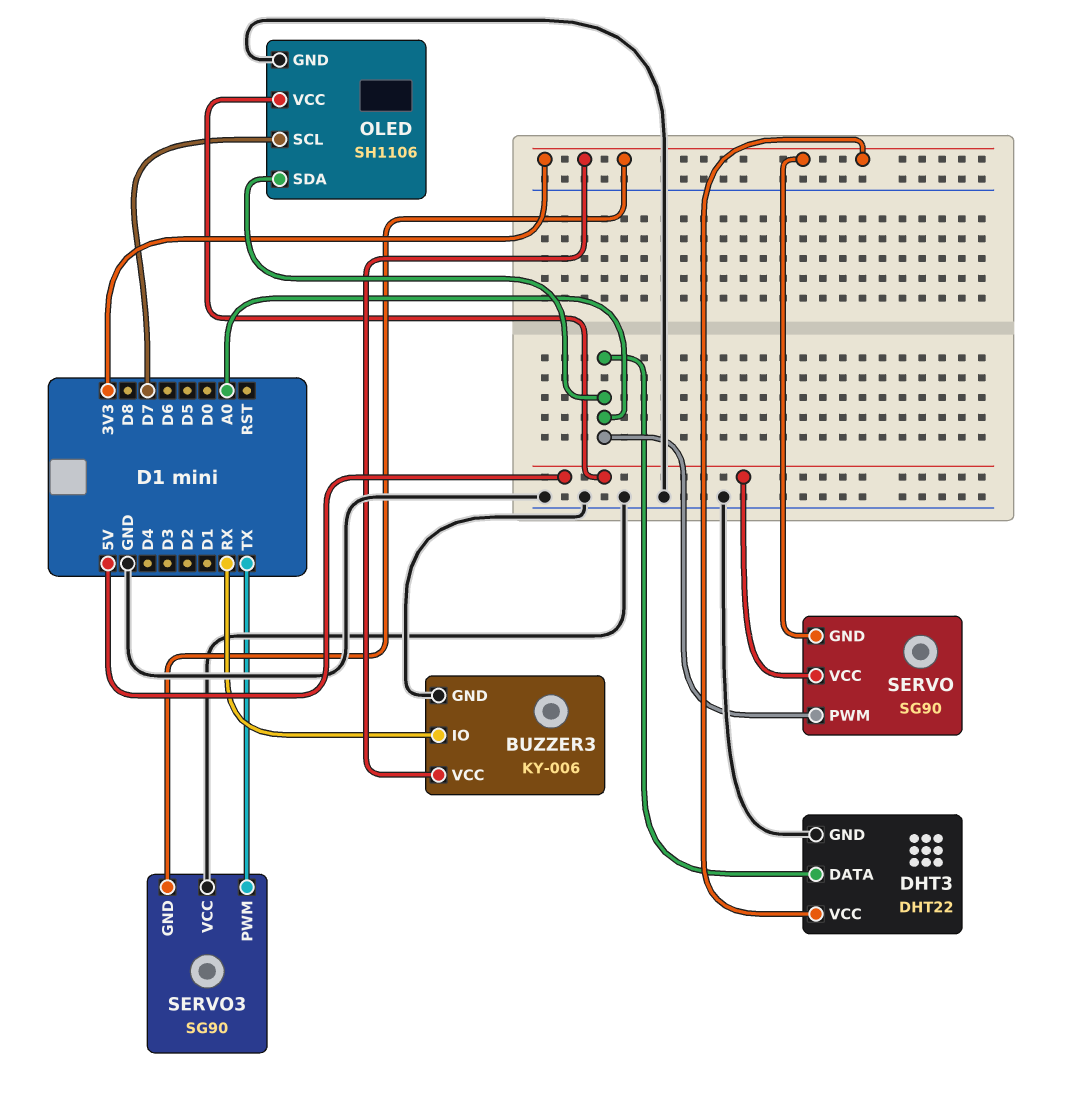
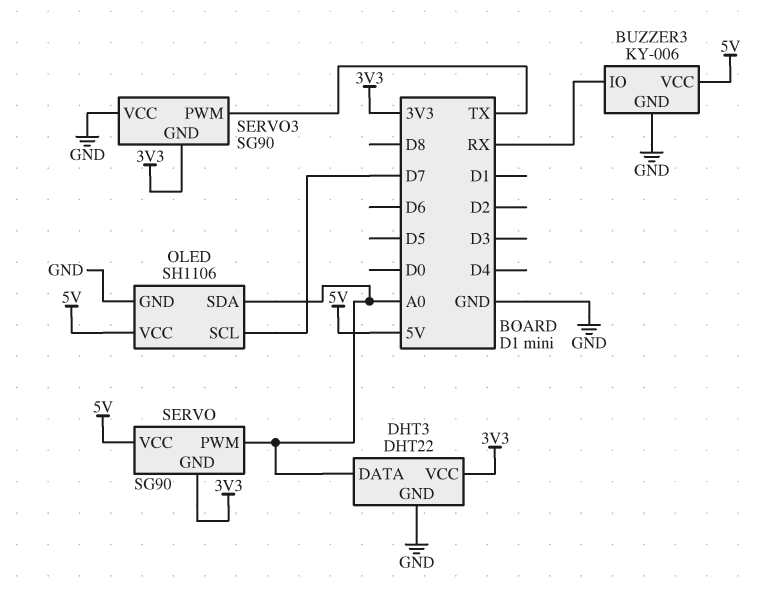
BUZZER3 pin VCC: 3V3 -> 5V

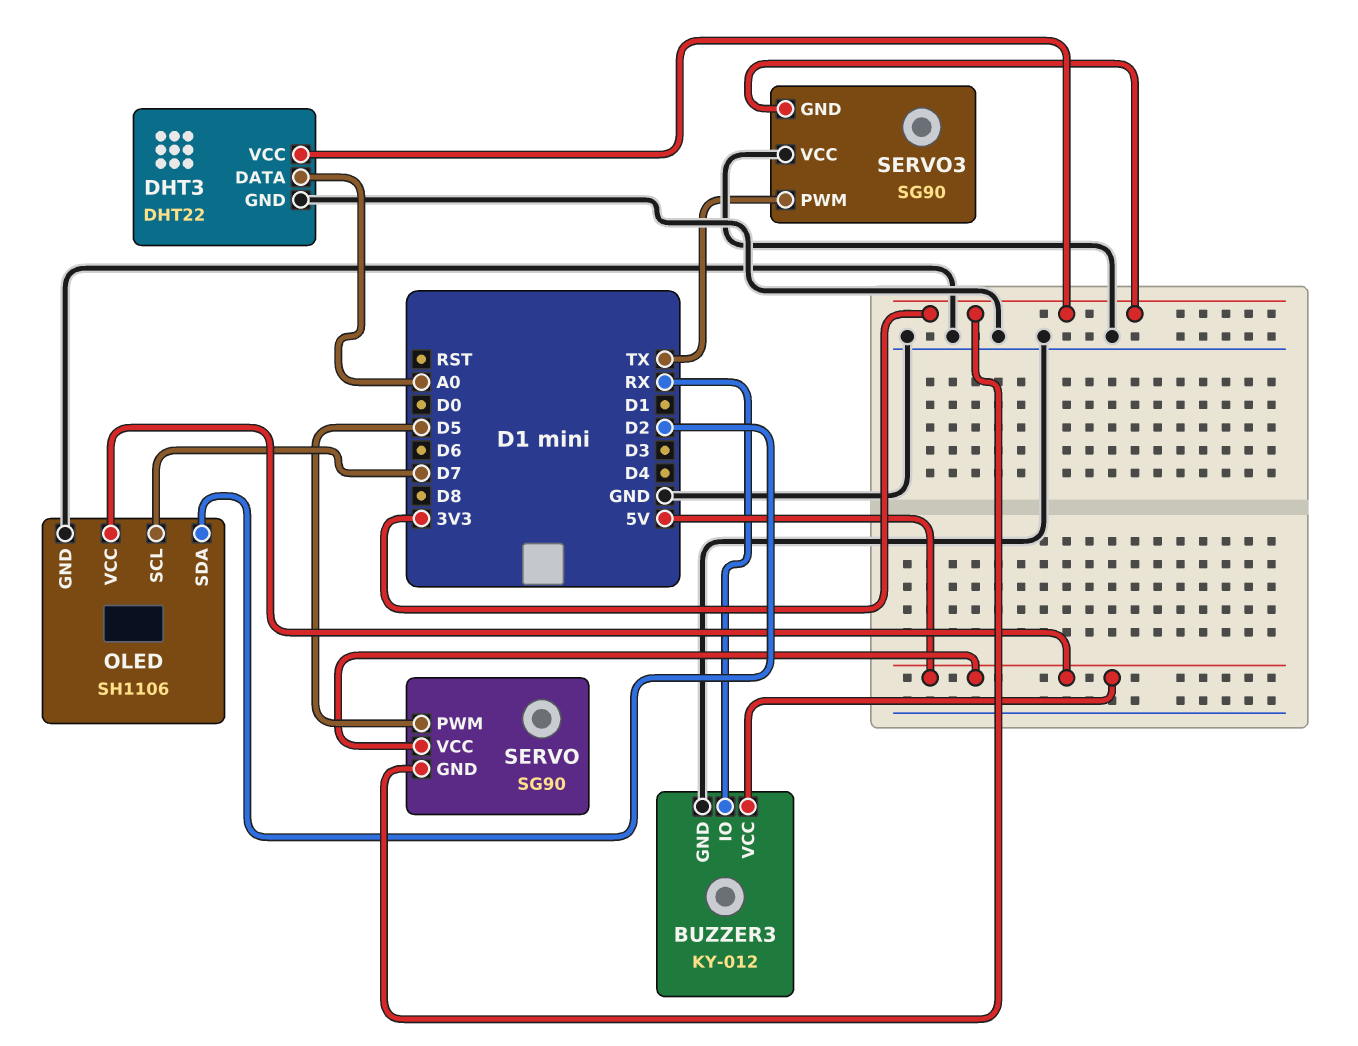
BUZZER3: KY-006 -> KY-012
OLED pin SDA: A0 -> D2
SERVO pin PWM: A0 -> D5

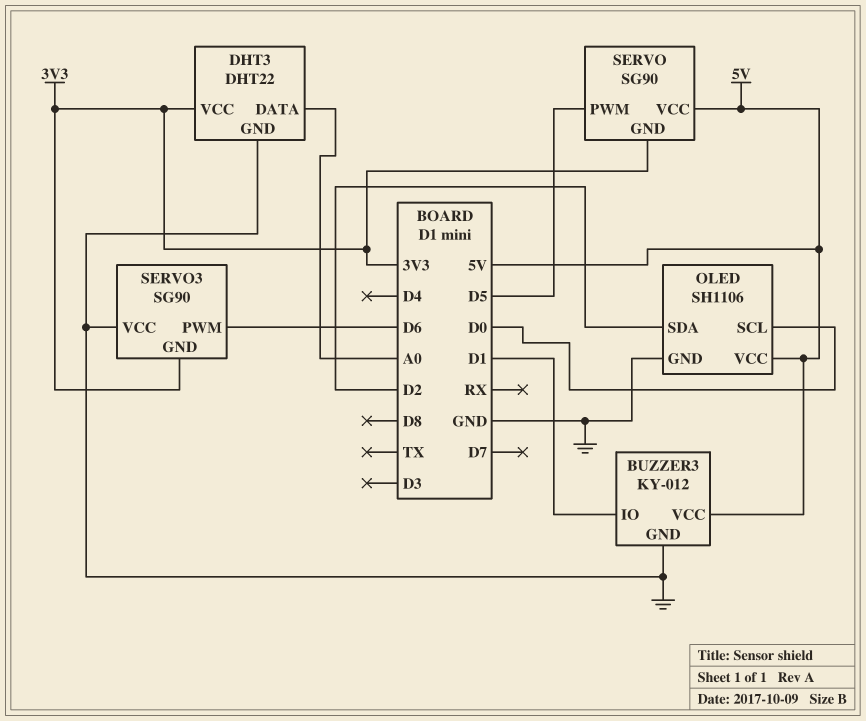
BUZZER3 pin IO: RX -> D1
OLED pin SCL: D7 -> D0
SERVO3 pin PWM: TX -> D6

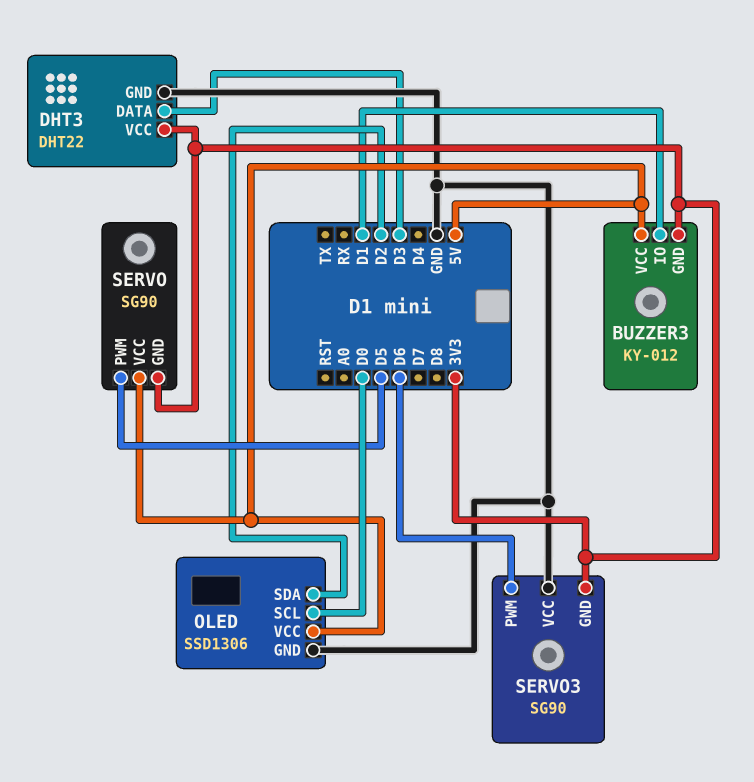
BUZZER3 pin GND: GND -> 3V3
DHT3 pin DATA: A0 -> D3
OLED: SH1106 -> SSD1306

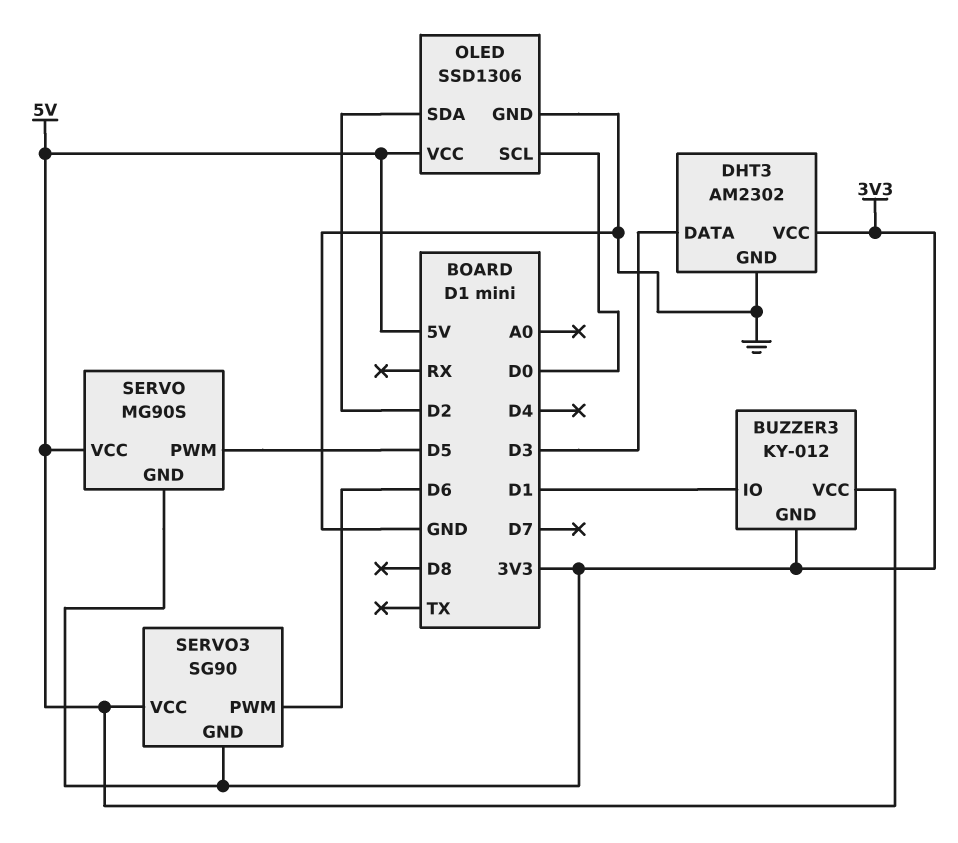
DHT3: DHT22 -> AM2302
SERVO: SG90 -> MG90S
SERVO3 pin VCC: GND -> 5V

